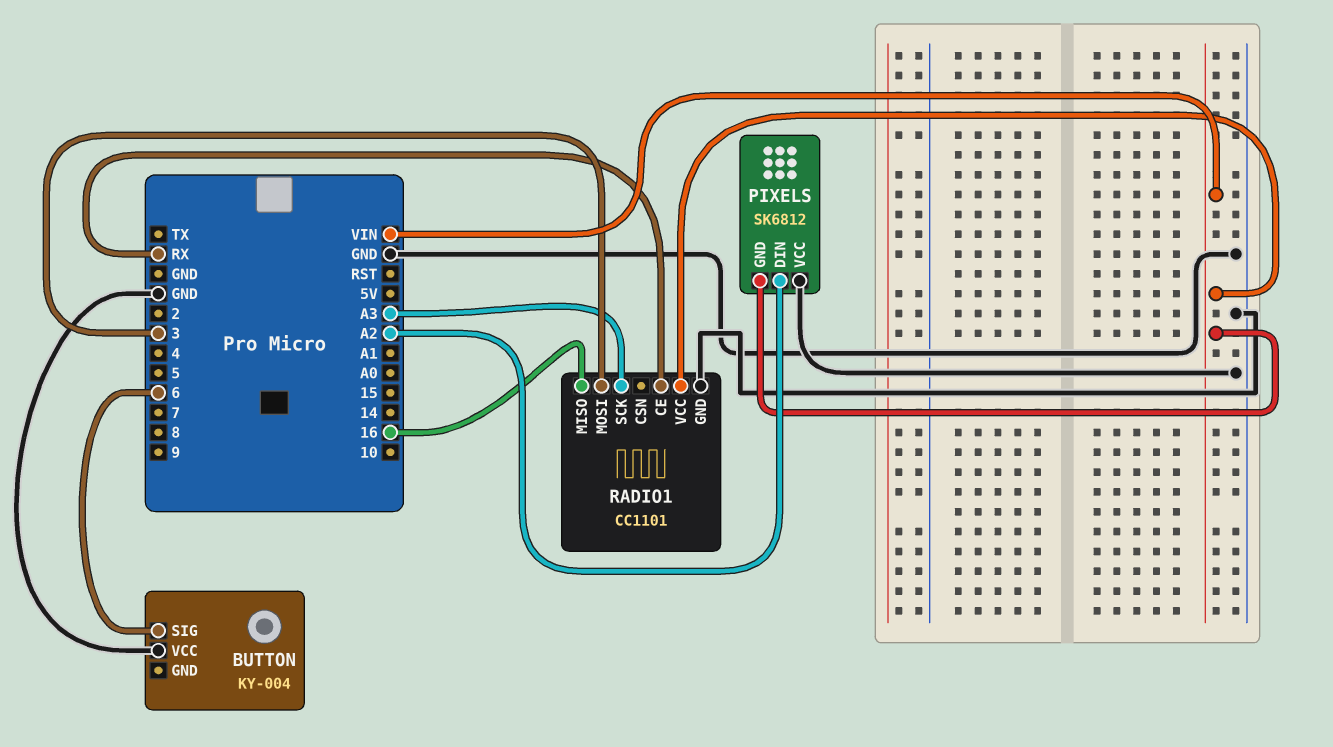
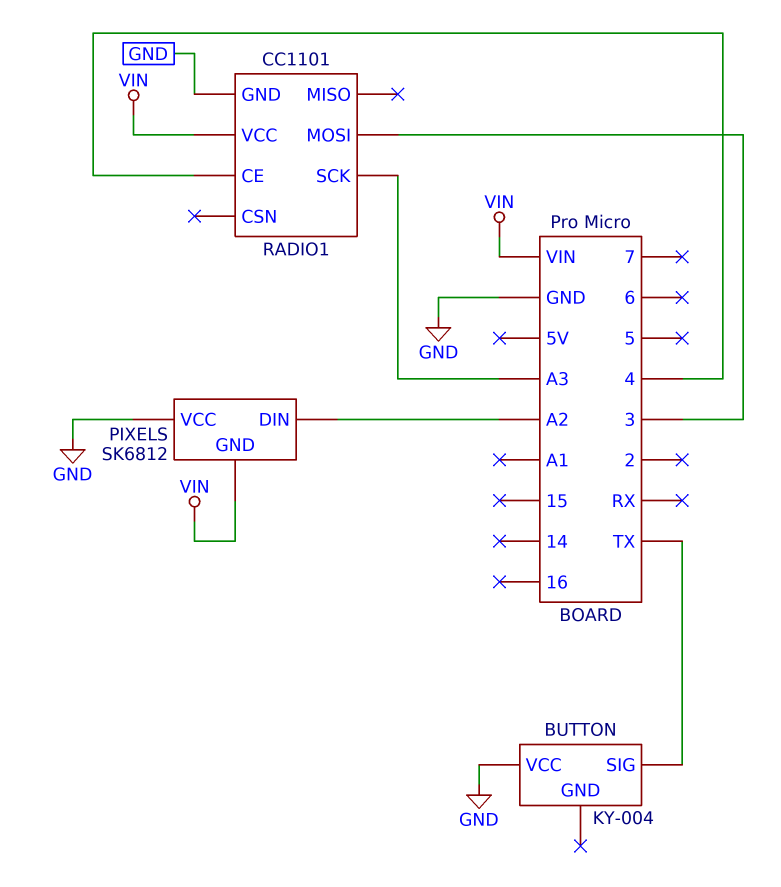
BUTTON pin SIG: 6 -> TX
RADIO1 pin CE: RX -> 4
RADIO1 pin MISO: 16 -> none

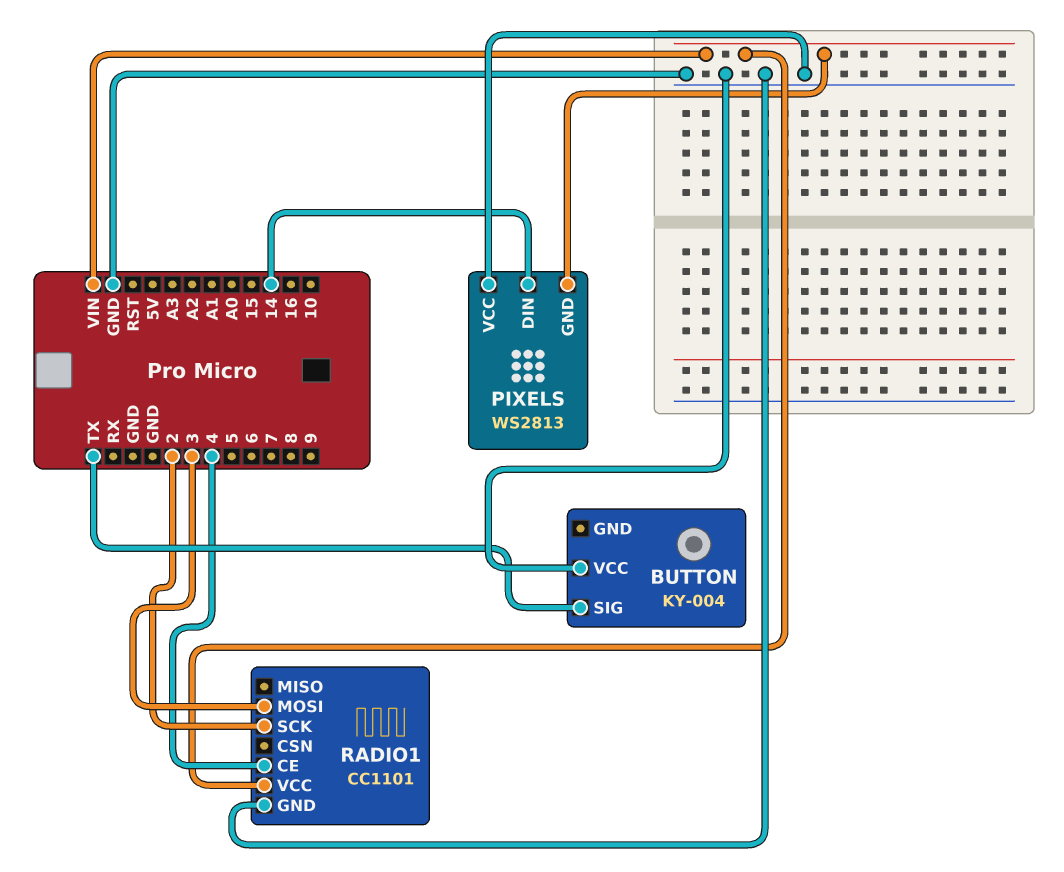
PIXELS: SK6812 -> WS2813
PIXELS pin DIN: A2 -> 14
RADIO1 pin SCK: A3 -> 2

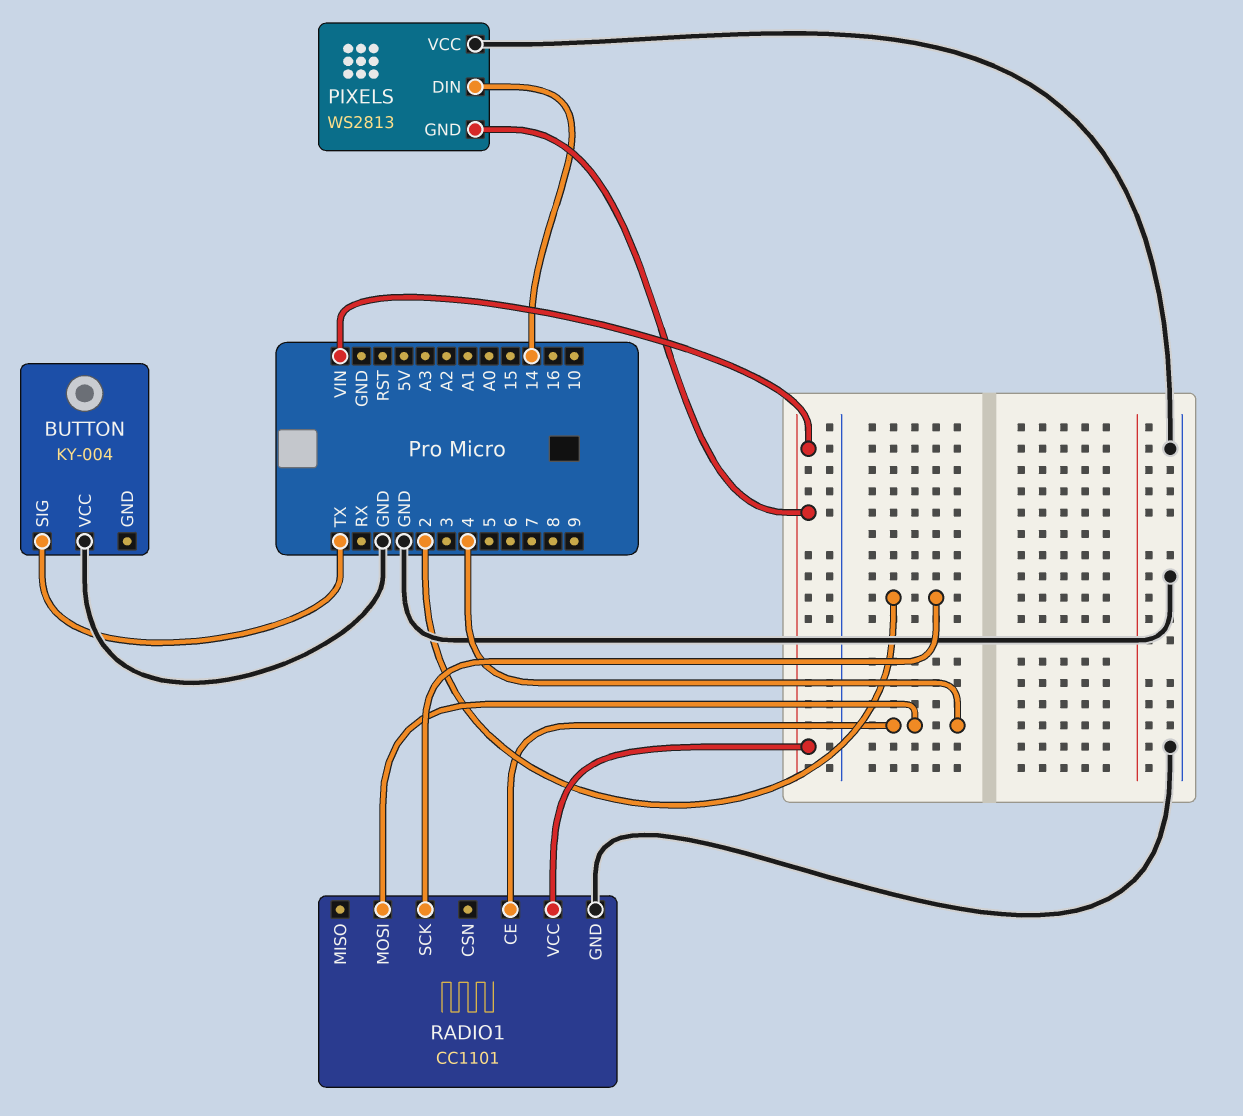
RADIO1 pin MOSI: 3 -> 4

